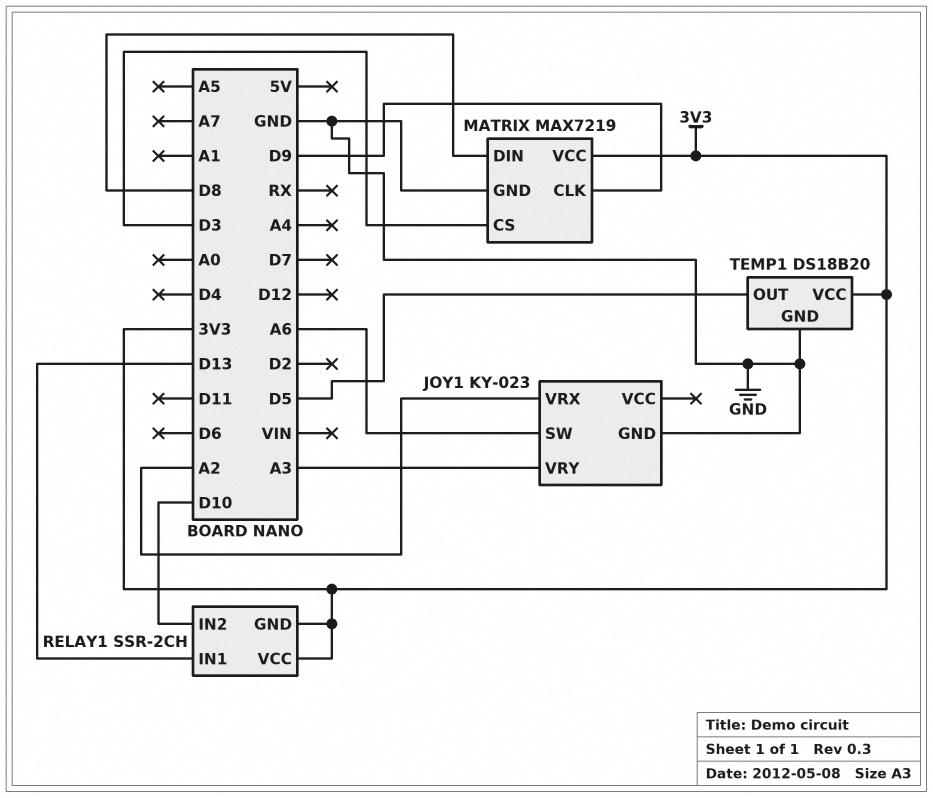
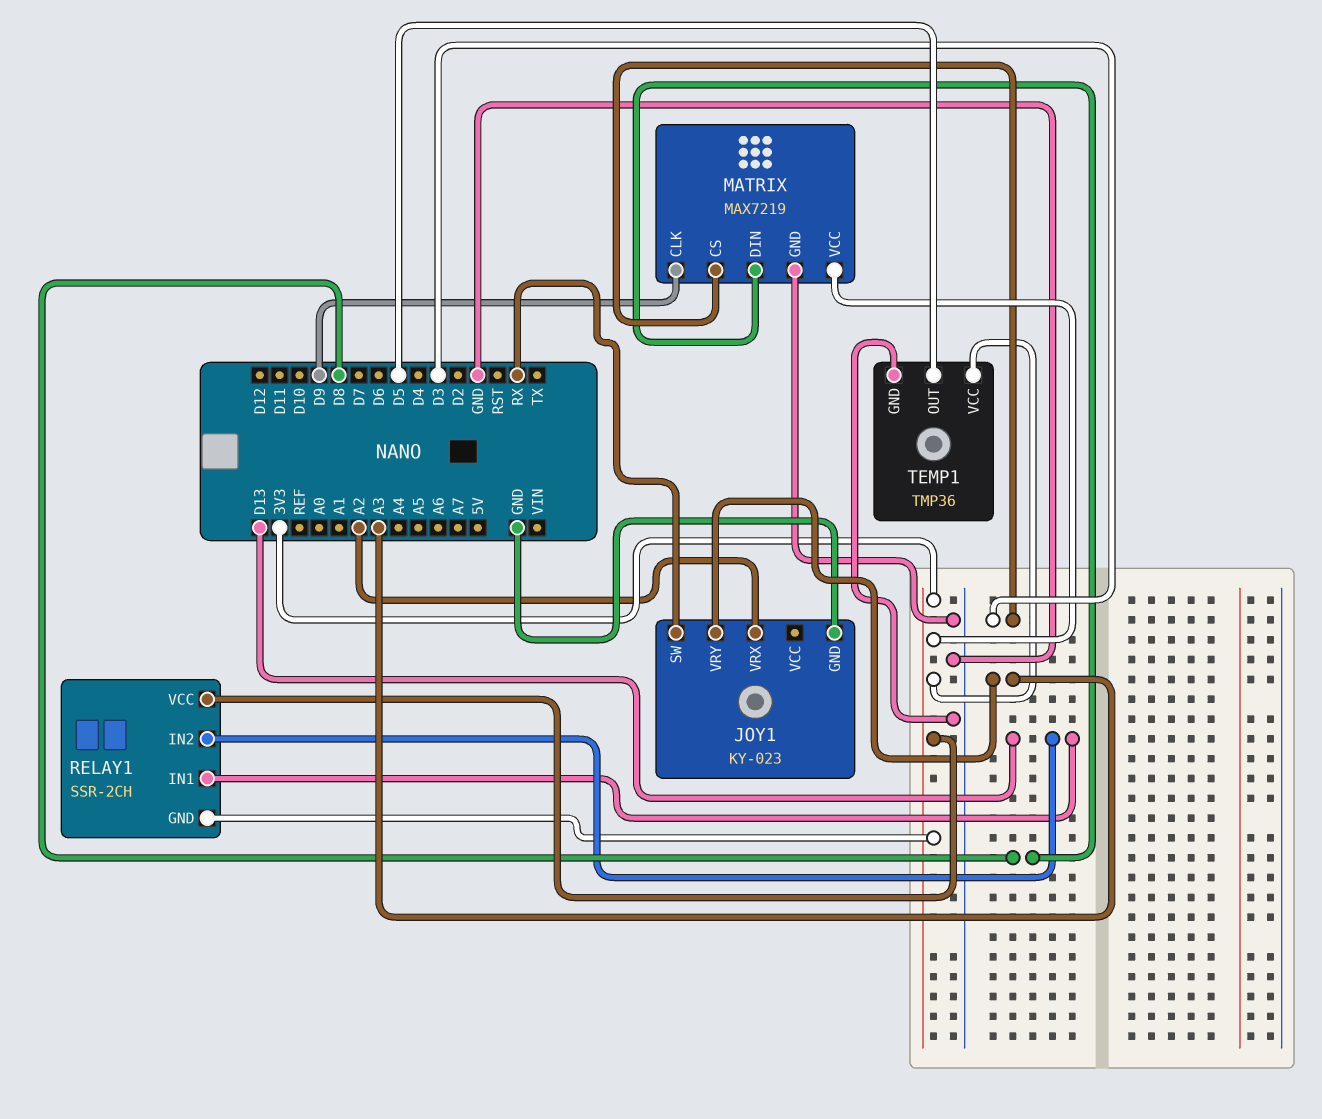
JOY1 pin SW: A6 -> RX
RELAY1 pin IN2: D10 -> D13
TEMP1: DS18B20 -> TMP36

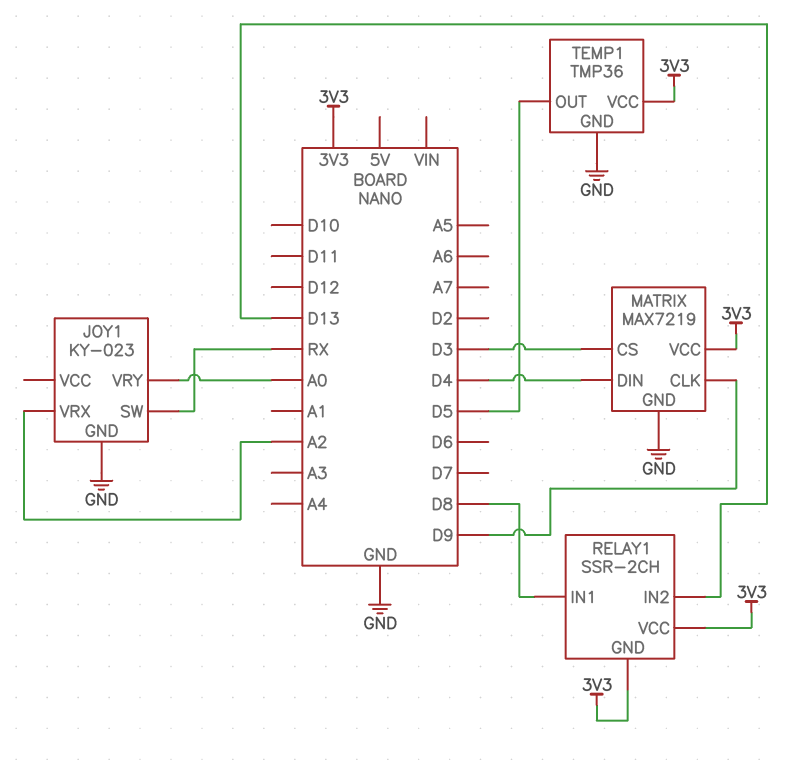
JOY1 pin VRY: A3 -> A0
MATRIX pin DIN: D8 -> D4
RELAY1 pin IN1: D13 -> D8

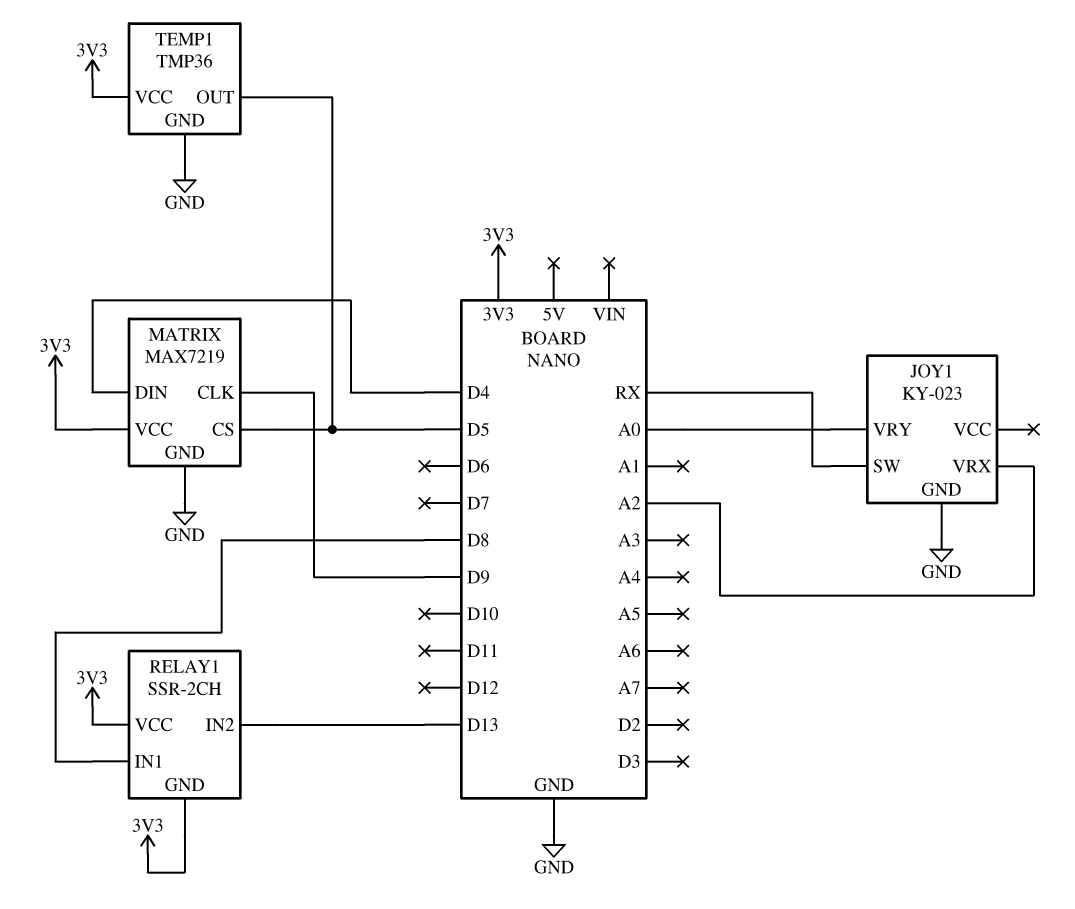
MATRIX pin CS: D3 -> D5

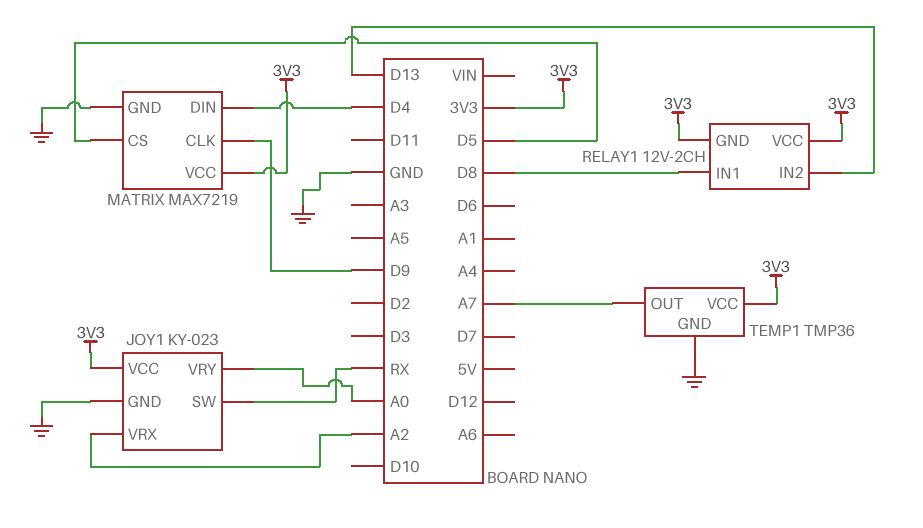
JOY1 pin VCC: none -> 3V3
RELAY1: SSR-2CH -> 12V-2CH
TEMP1 pin OUT: D5 -> A7

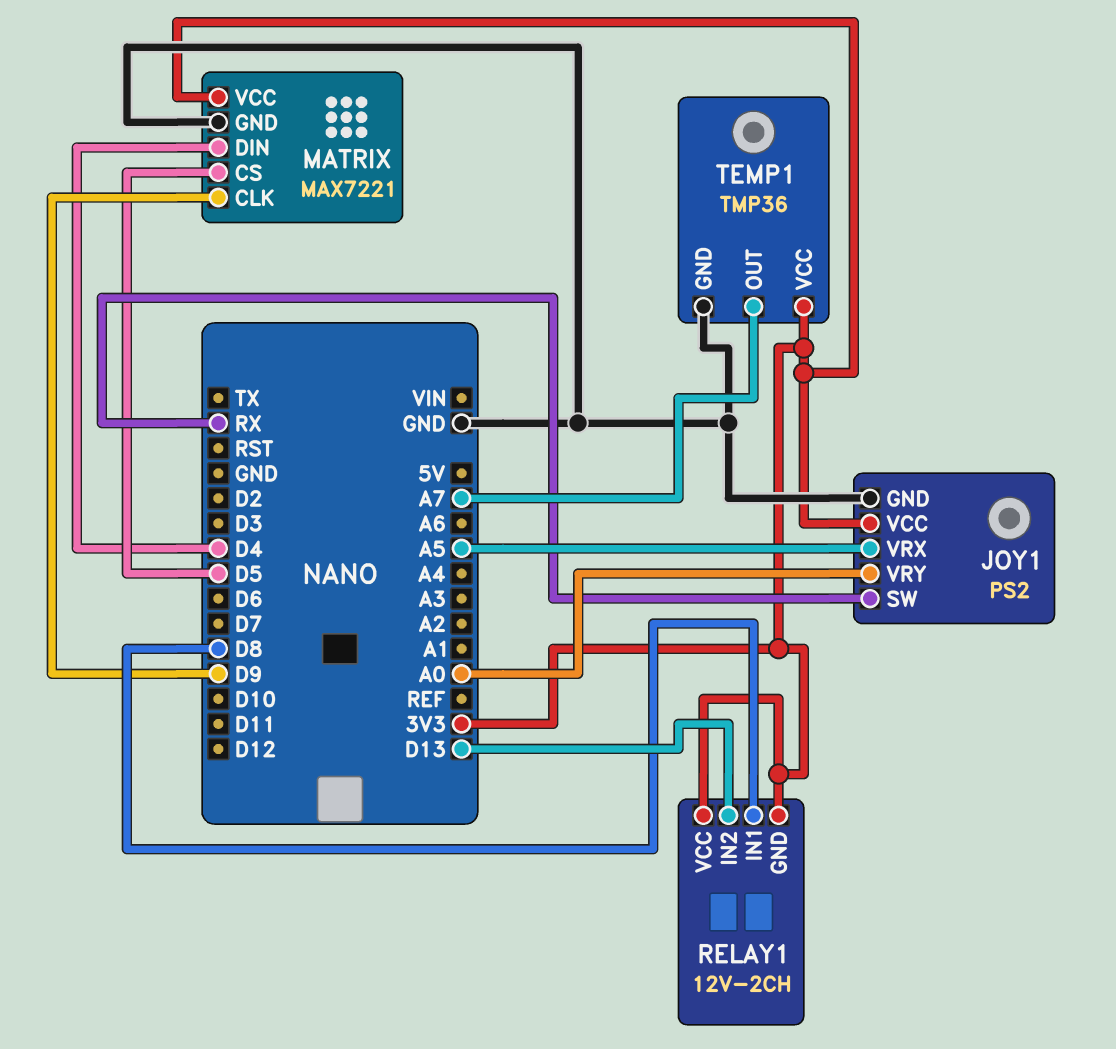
JOY1: KY-023 -> PS2
JOY1 pin VRX: A2 -> A5
MATRIX: MAX7219 -> MAX7221

